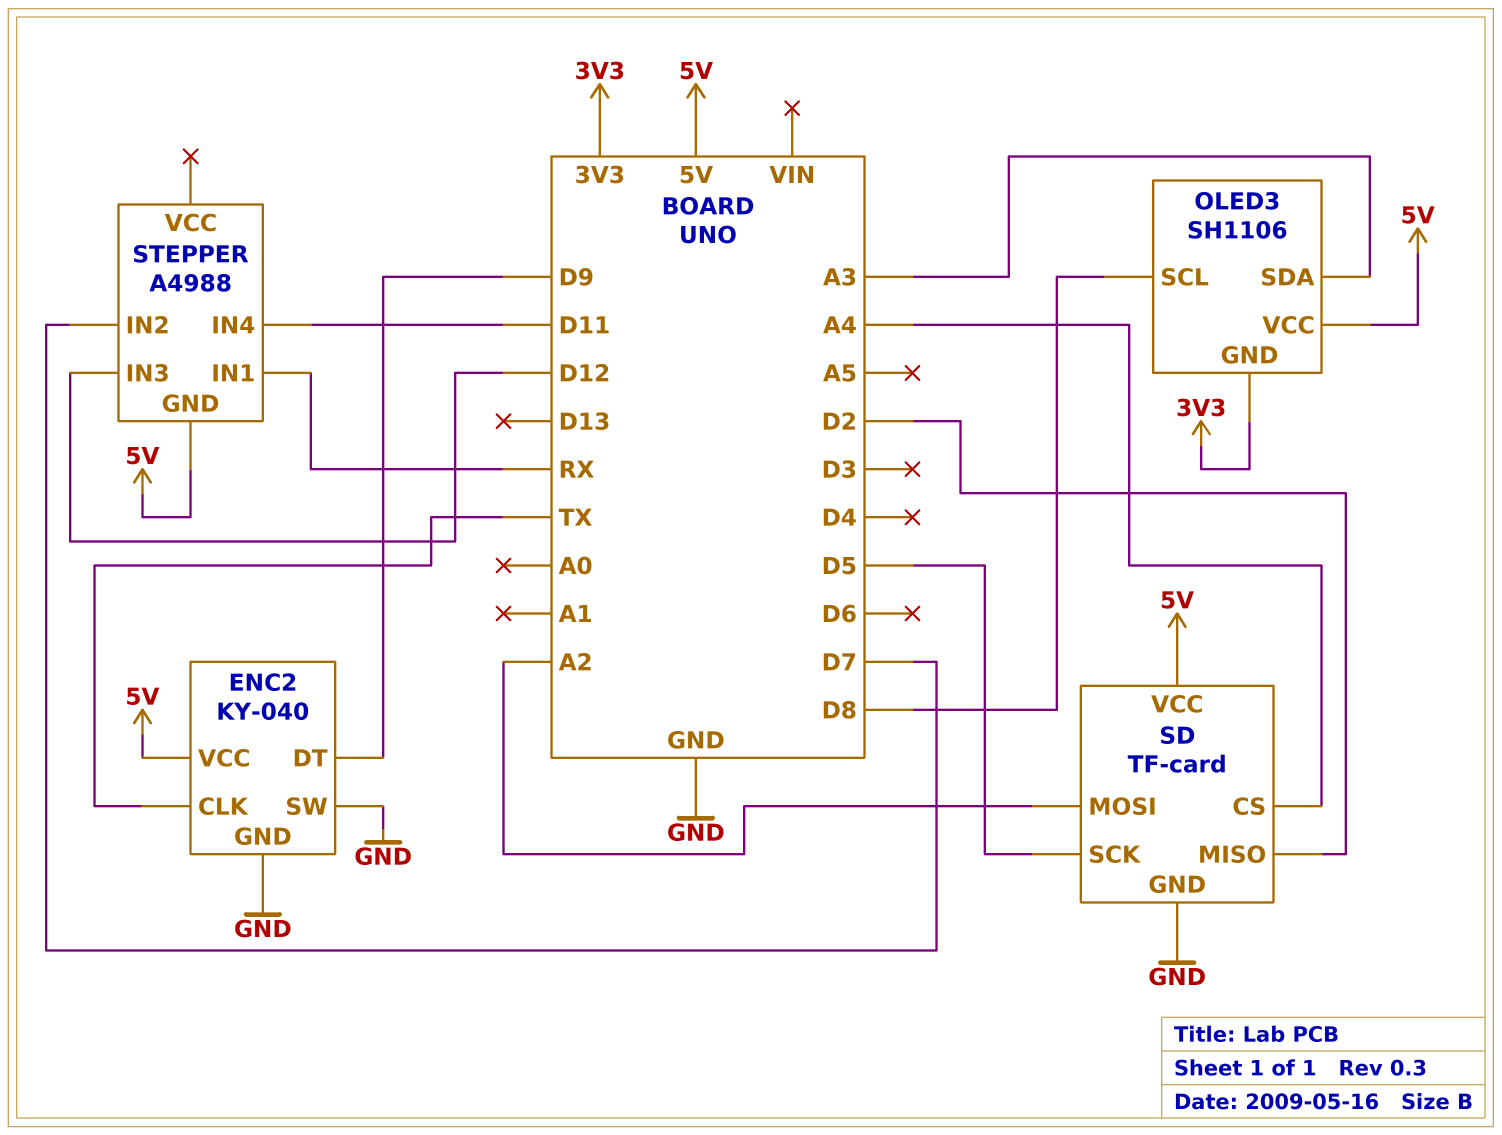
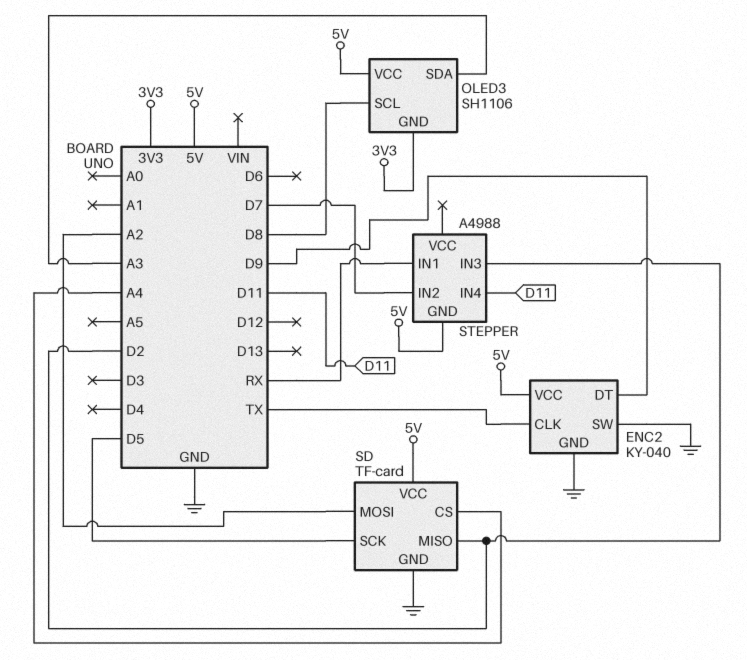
STEPPER pin IN3: D12 -> D2

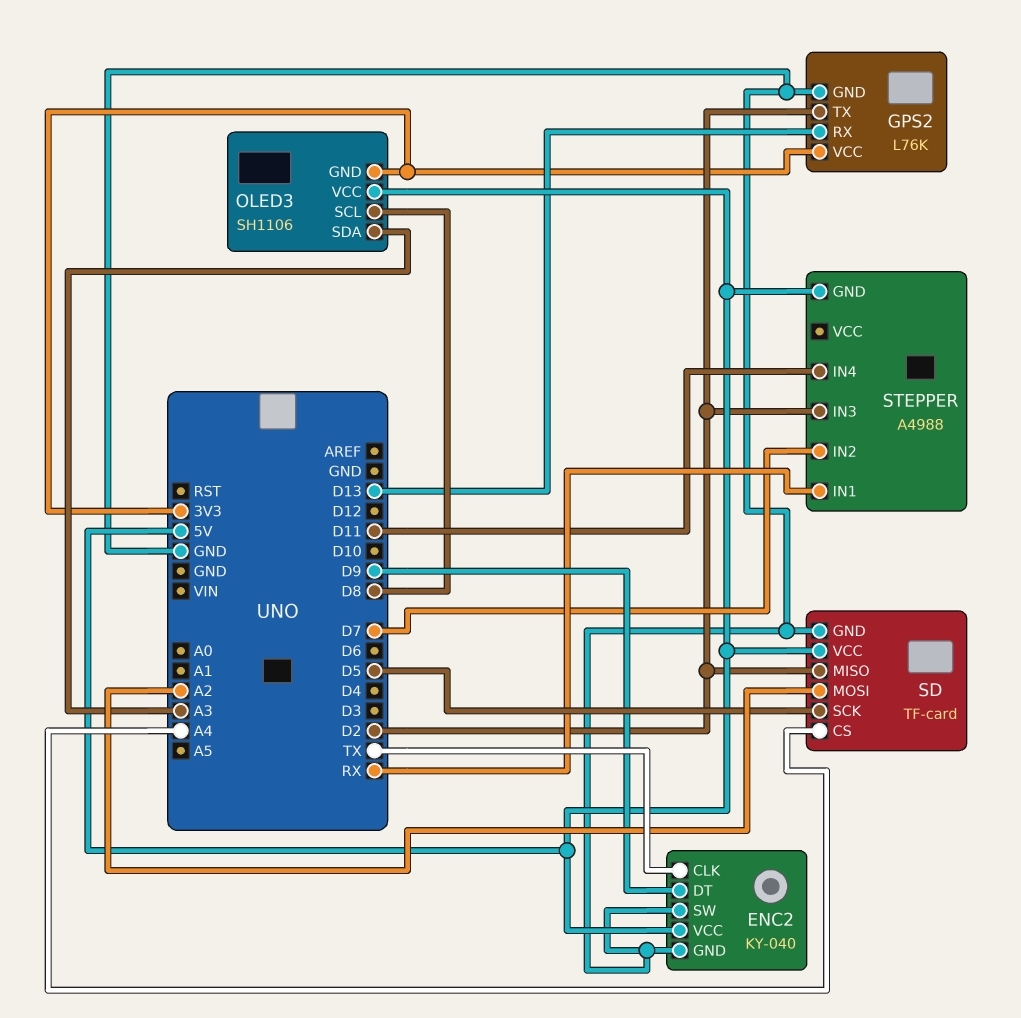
GPS2: none -> L76K
GPS2 pin GND: none -> GND
GPS2 pin RX: none -> D13
GPS2 pin TX: none -> D2
GPS2 pin VCC: none -> 3V3

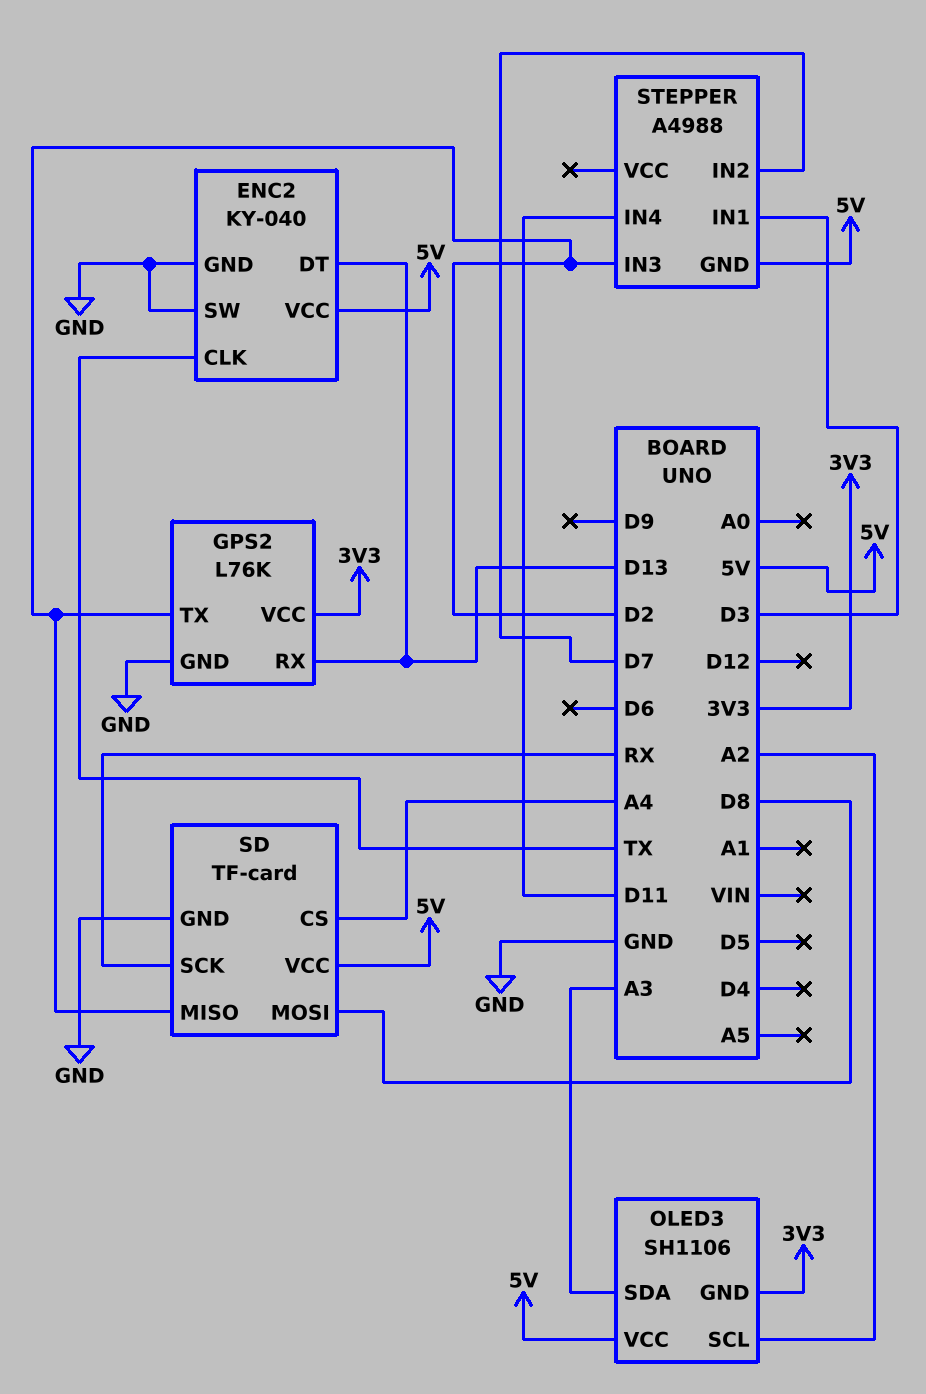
ENC2 pin DT: D9 -> D13
OLED3 pin SCL: D8 -> A2
SD pin MOSI: A2 -> D8
SD pin SCK: D5 -> RX
STEPPER pin IN1: RX -> D3

